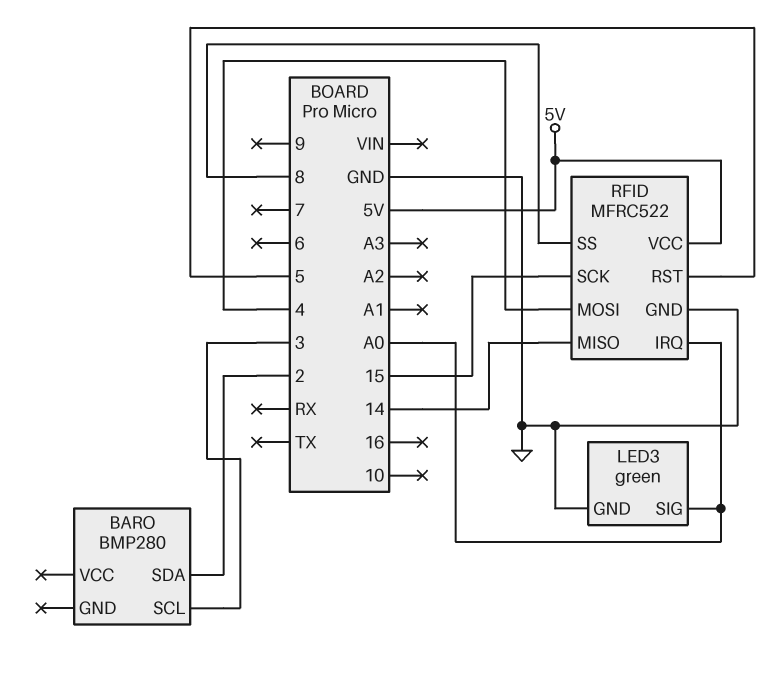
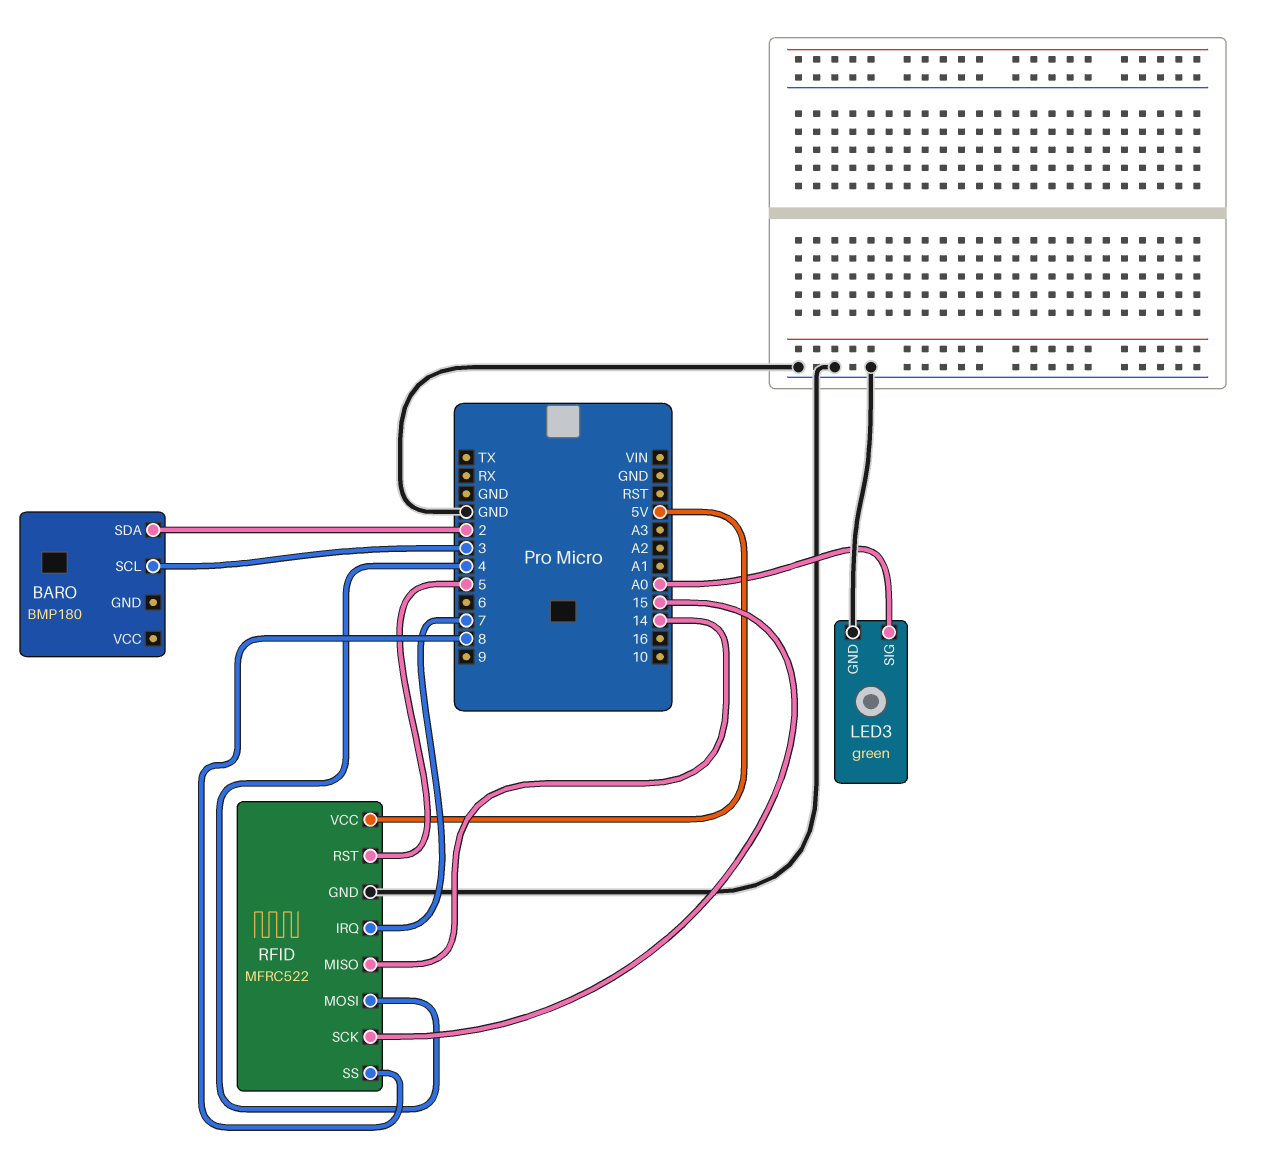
BARO: BMP280 -> BMP180
RFID pin IRQ: A0 -> 7

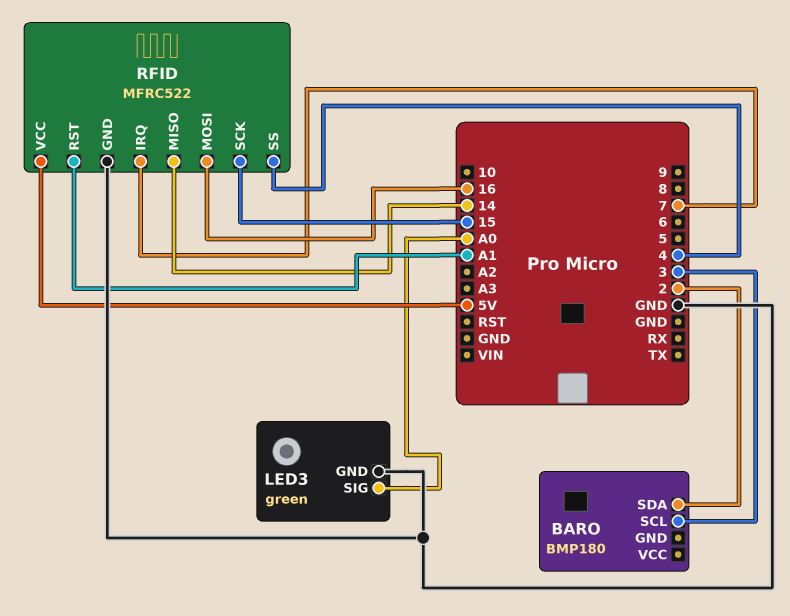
RFID pin MOSI: 4 -> 16
RFID pin RST: 5 -> A1
RFID pin SS: 8 -> 4

